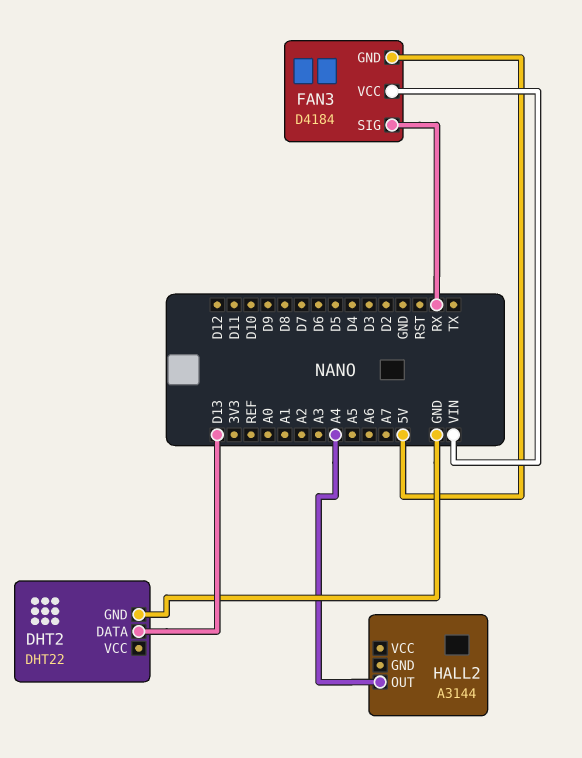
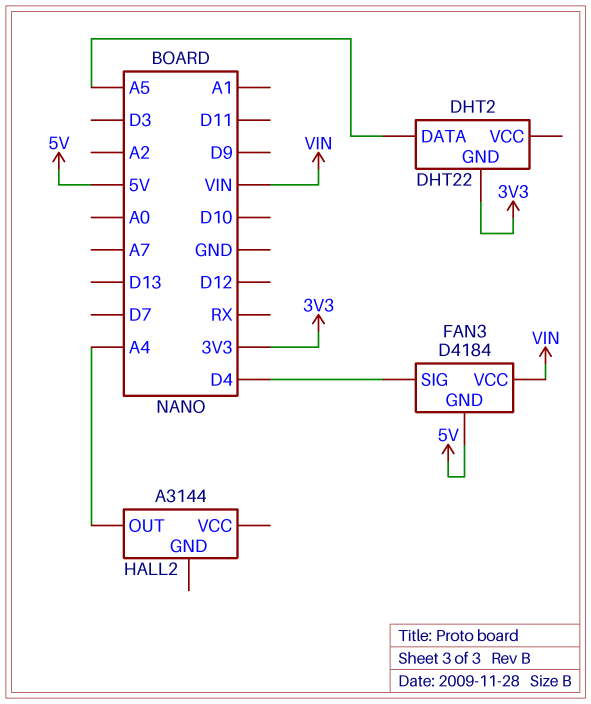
DHT2 pin DATA: D13 -> A5
DHT2 pin GND: GND -> 3V3
FAN3 pin SIG: RX -> D4

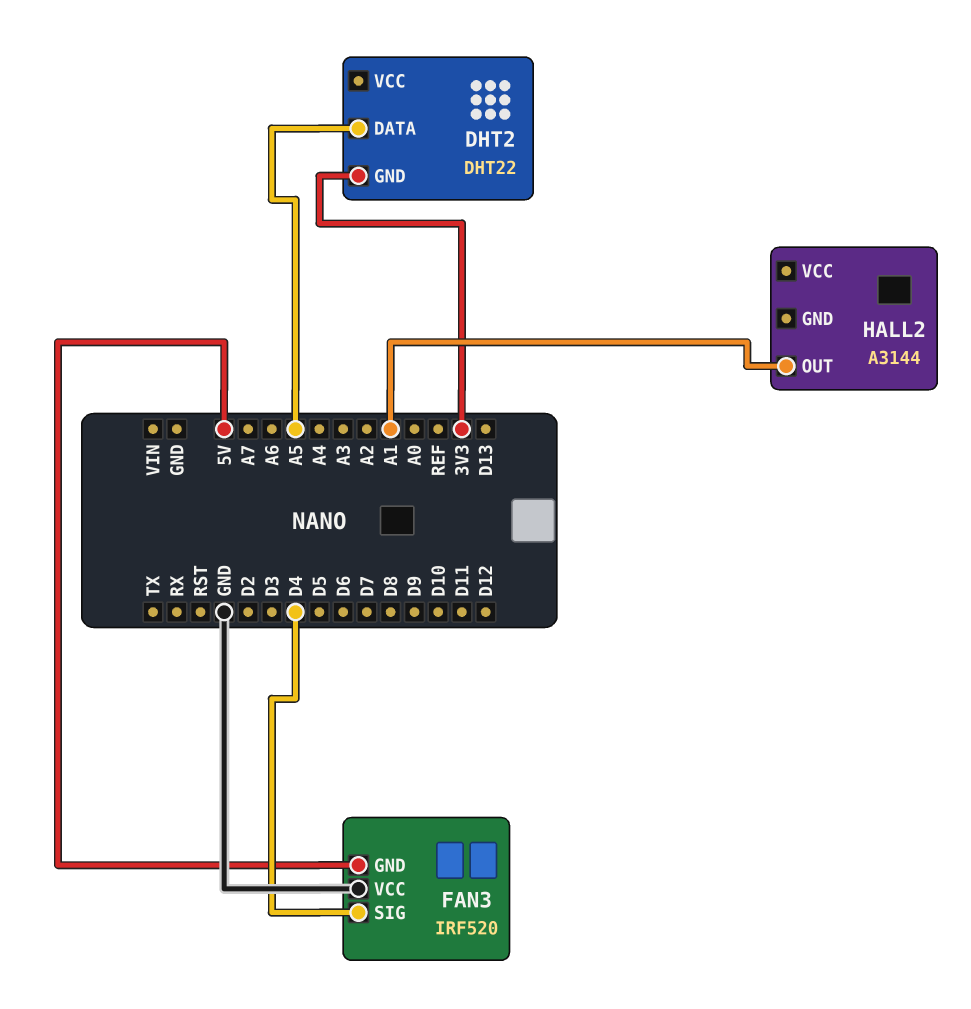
FAN3: D4184 -> IRF520
FAN3 pin VCC: VIN -> GND
HALL2 pin OUT: A4 -> A1

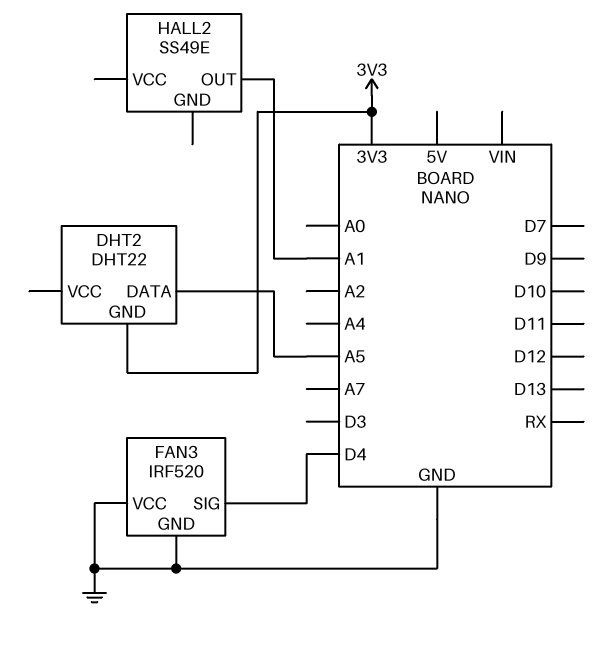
FAN3 pin GND: 5V -> GND
HALL2: A3144 -> SS49E

